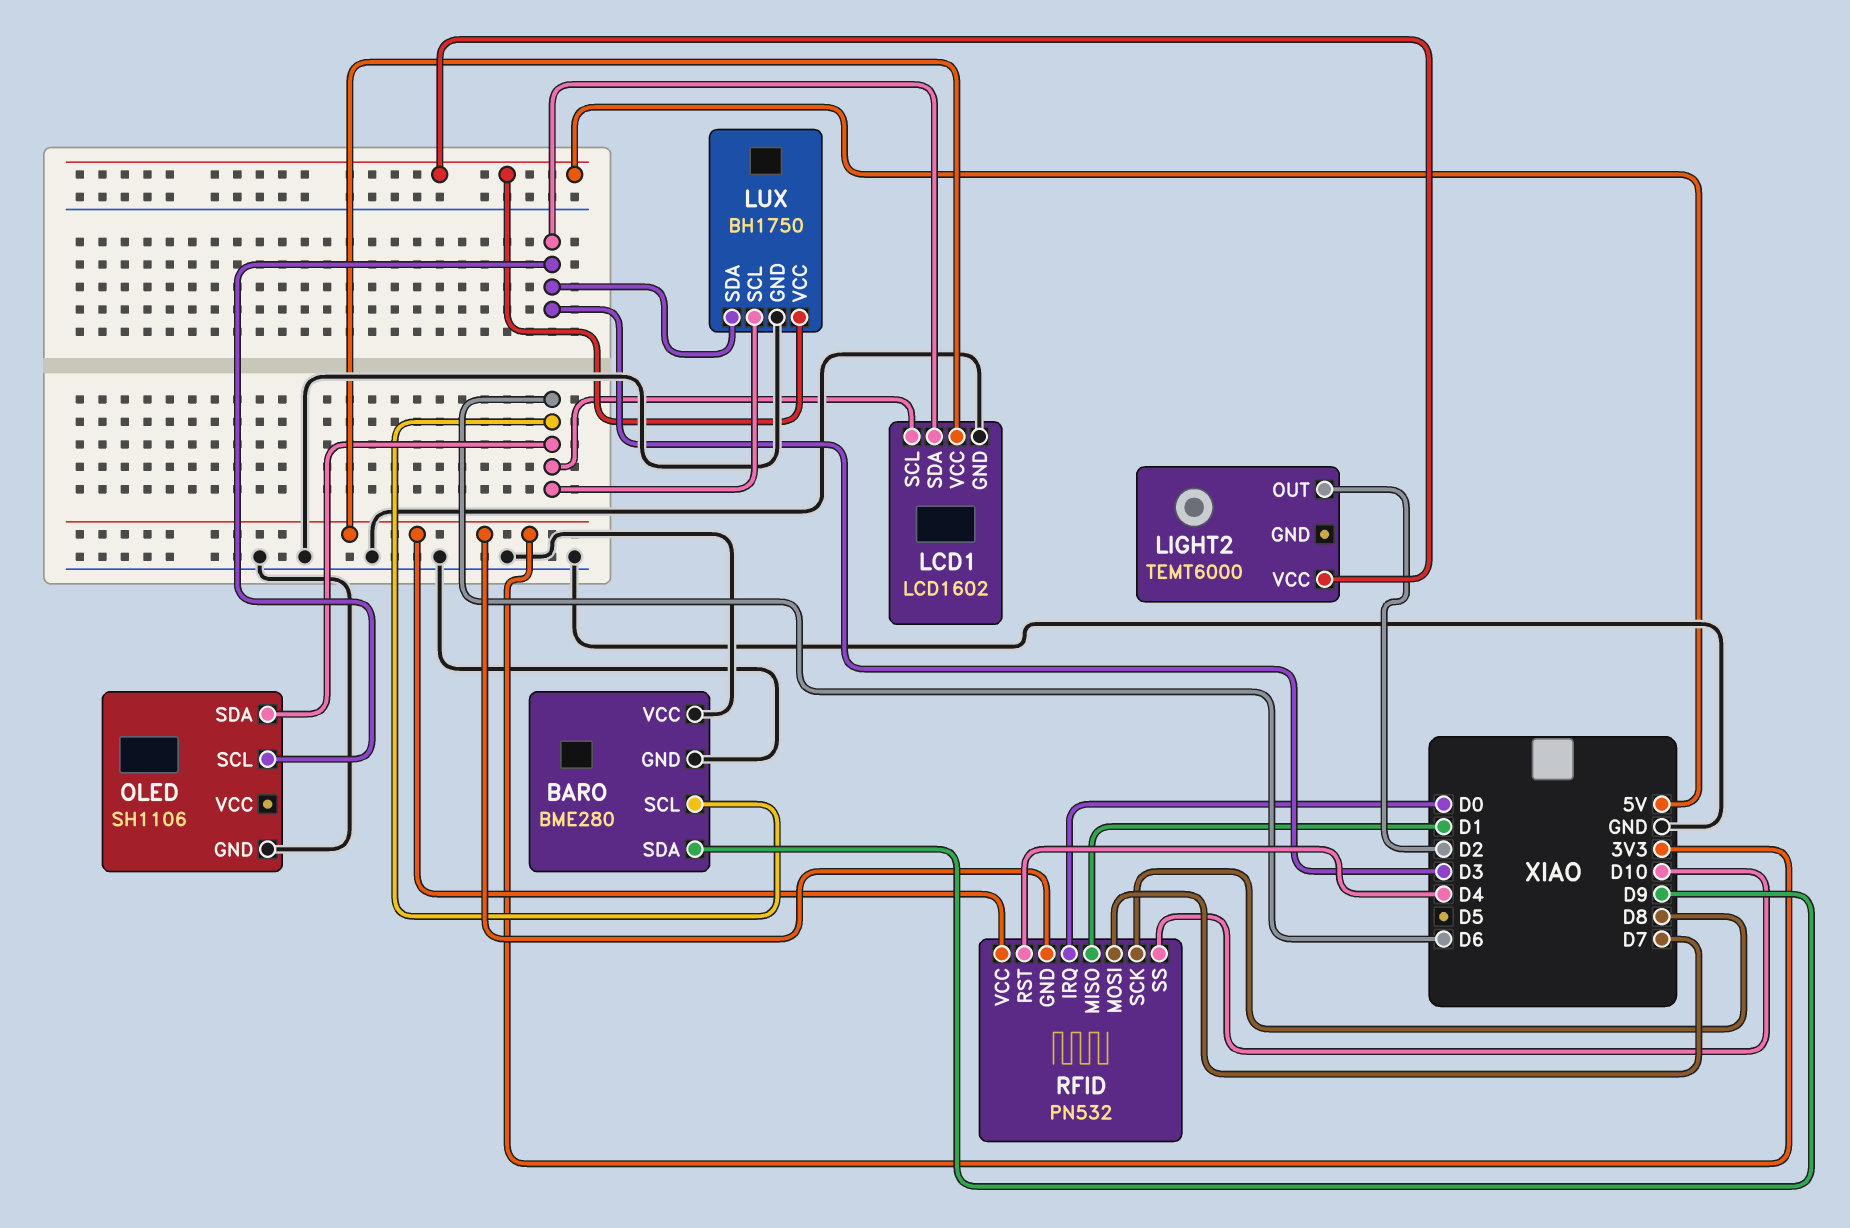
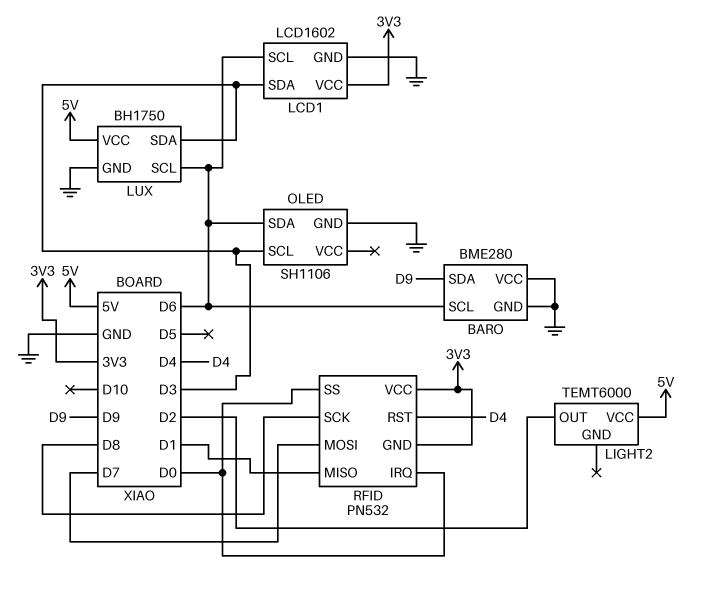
RFID pin SS: D10 -> D0

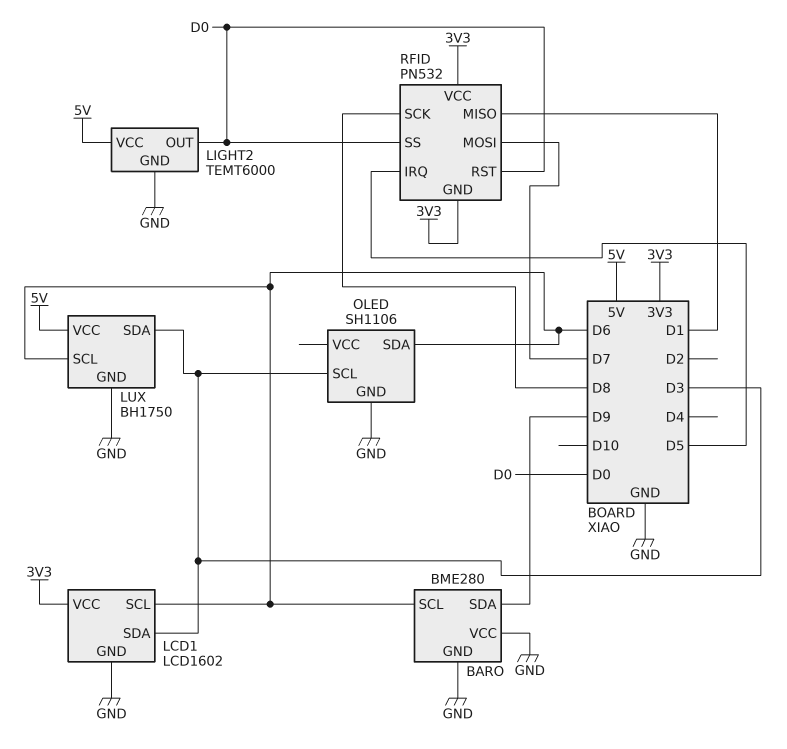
LIGHT2 pin GND: none -> GND
LIGHT2 pin OUT: D2 -> D0
RFID pin IRQ: D0 -> D5
RFID pin RST: D4 -> D0

